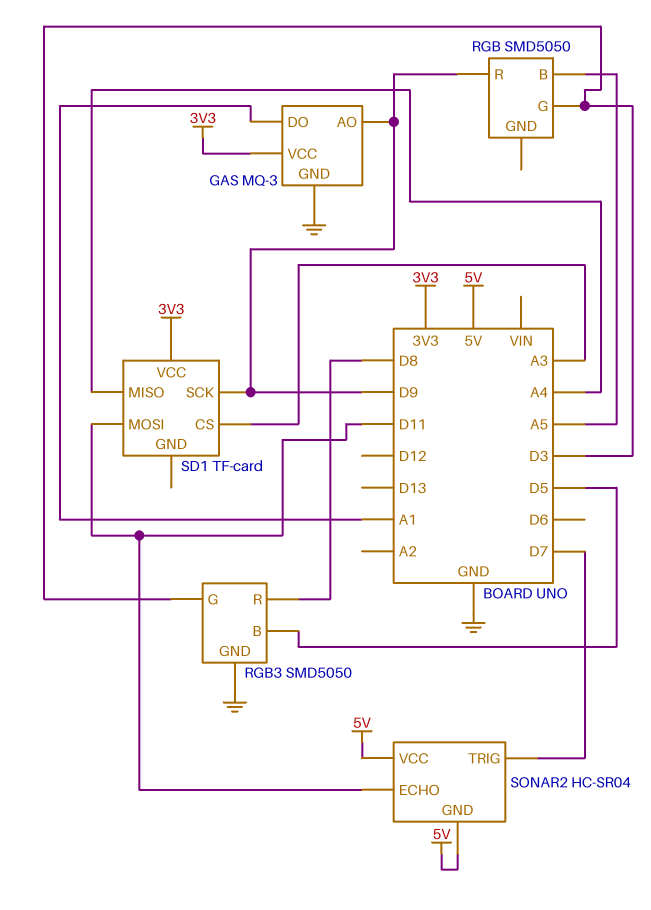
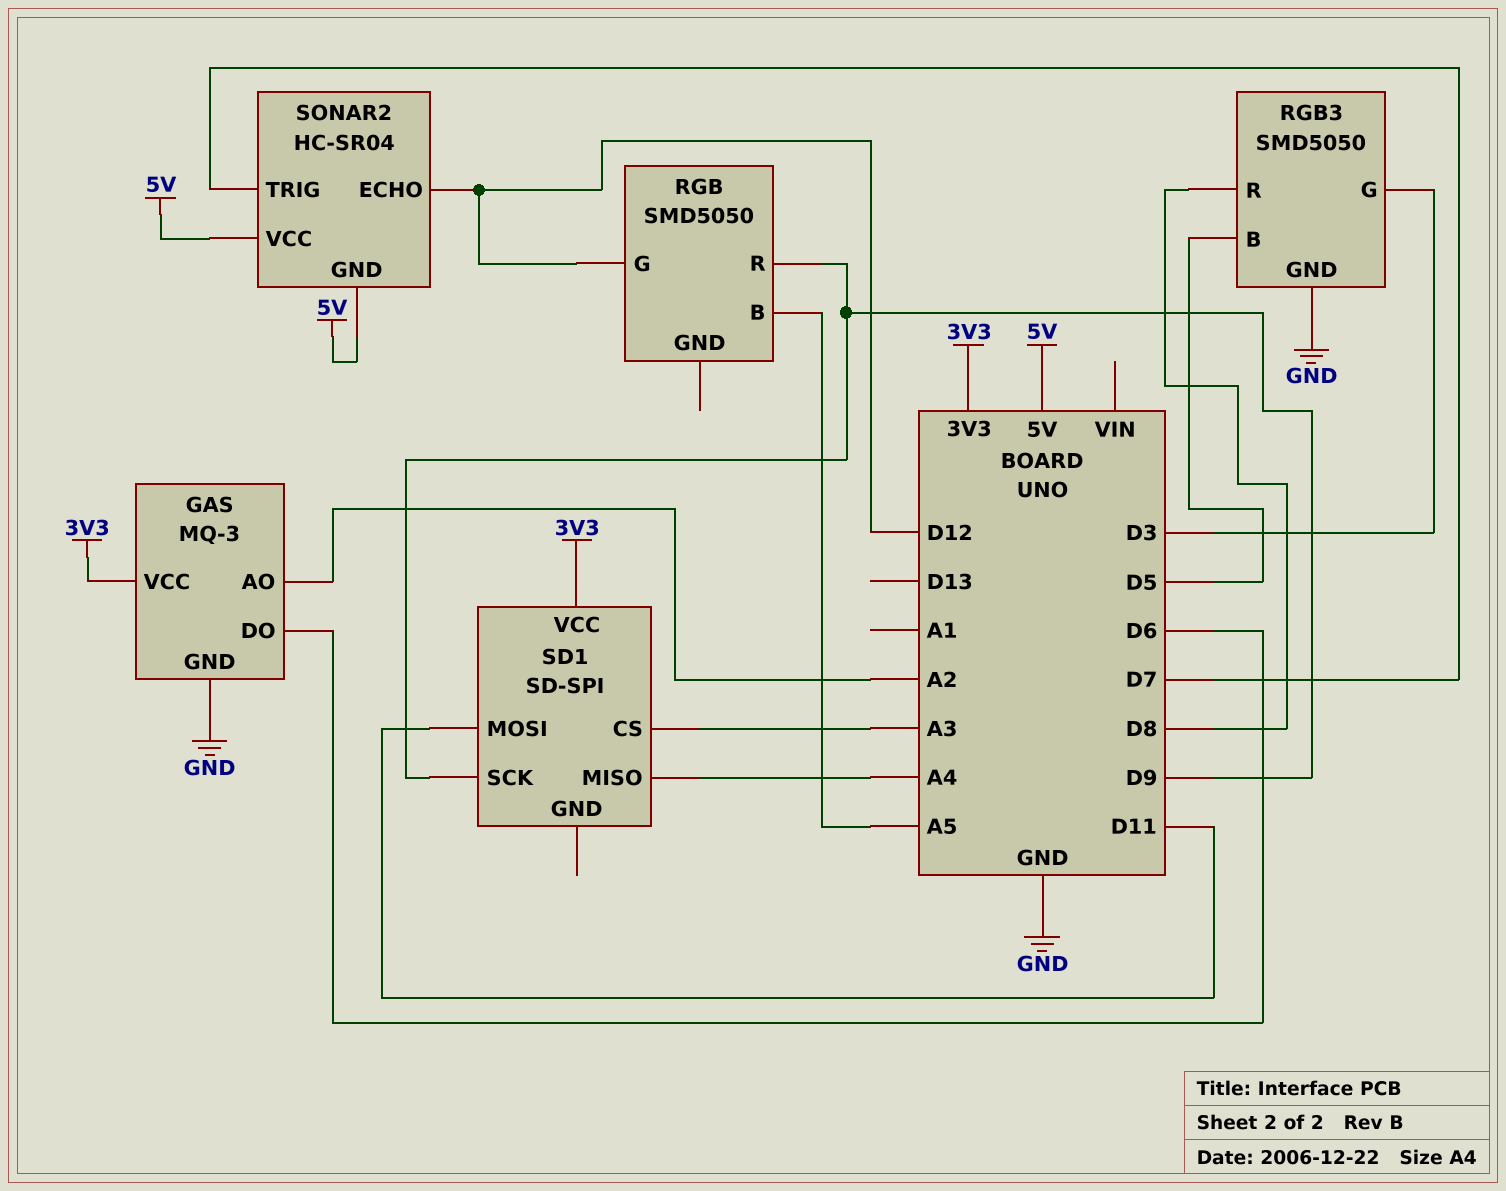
GAS pin AO: D9 -> A2
GAS pin DO: A1 -> D6
RGB pin G: D3 -> D12
SD1: TF-card -> SD-SPI
SONAR2 pin ECHO: D11 -> D12

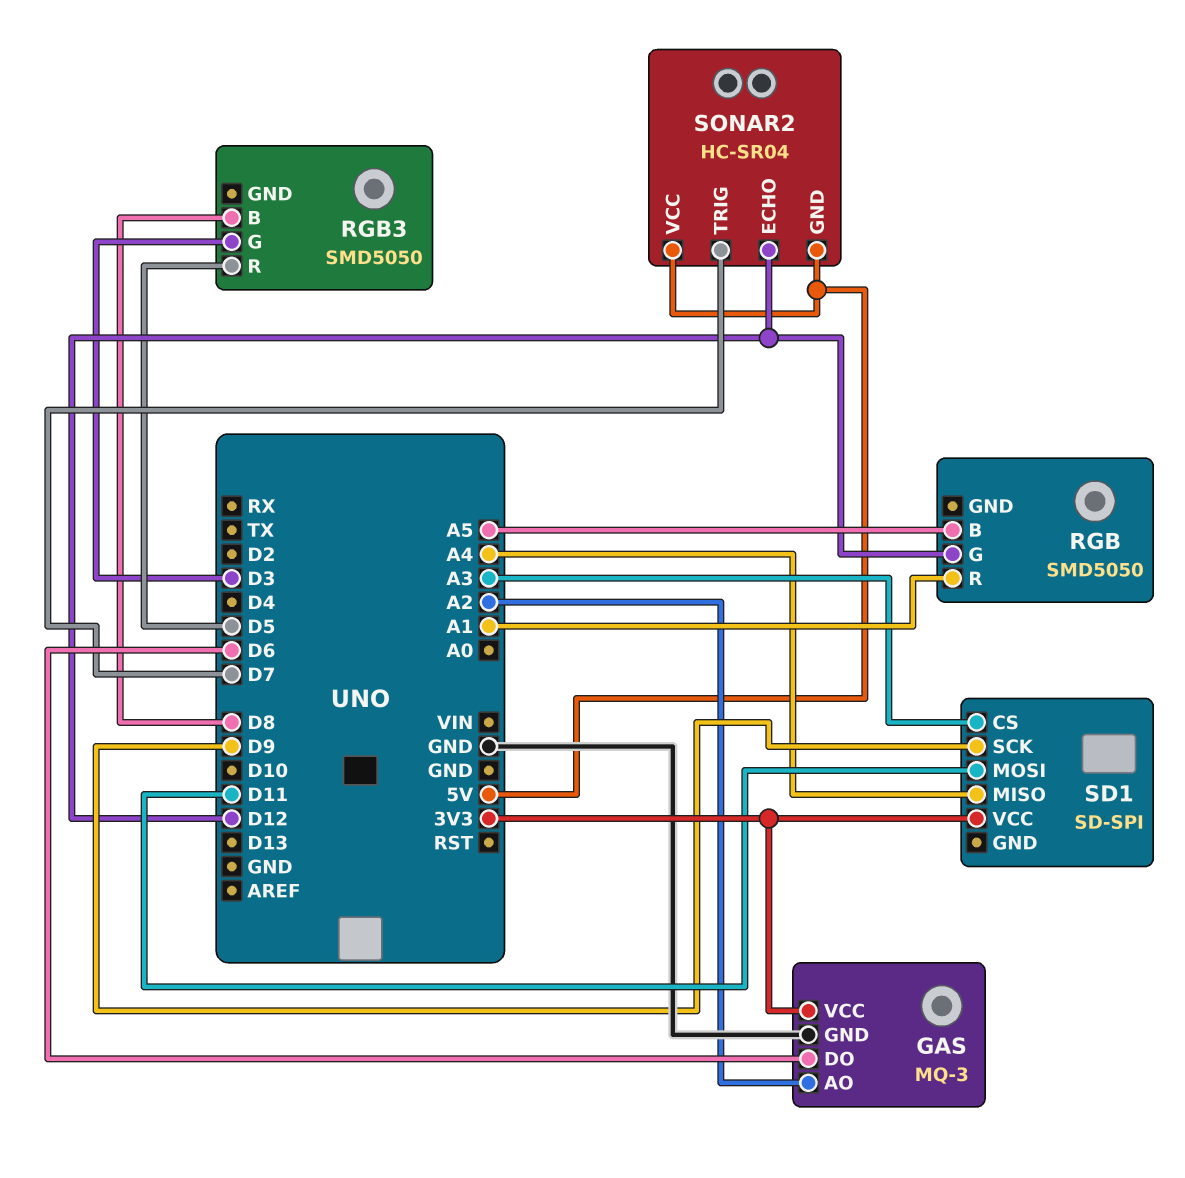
RGB pin R: D9 -> A1
RGB3 pin B: D5 -> D8
RGB3 pin GND: GND -> none
RGB3 pin R: D8 -> D5

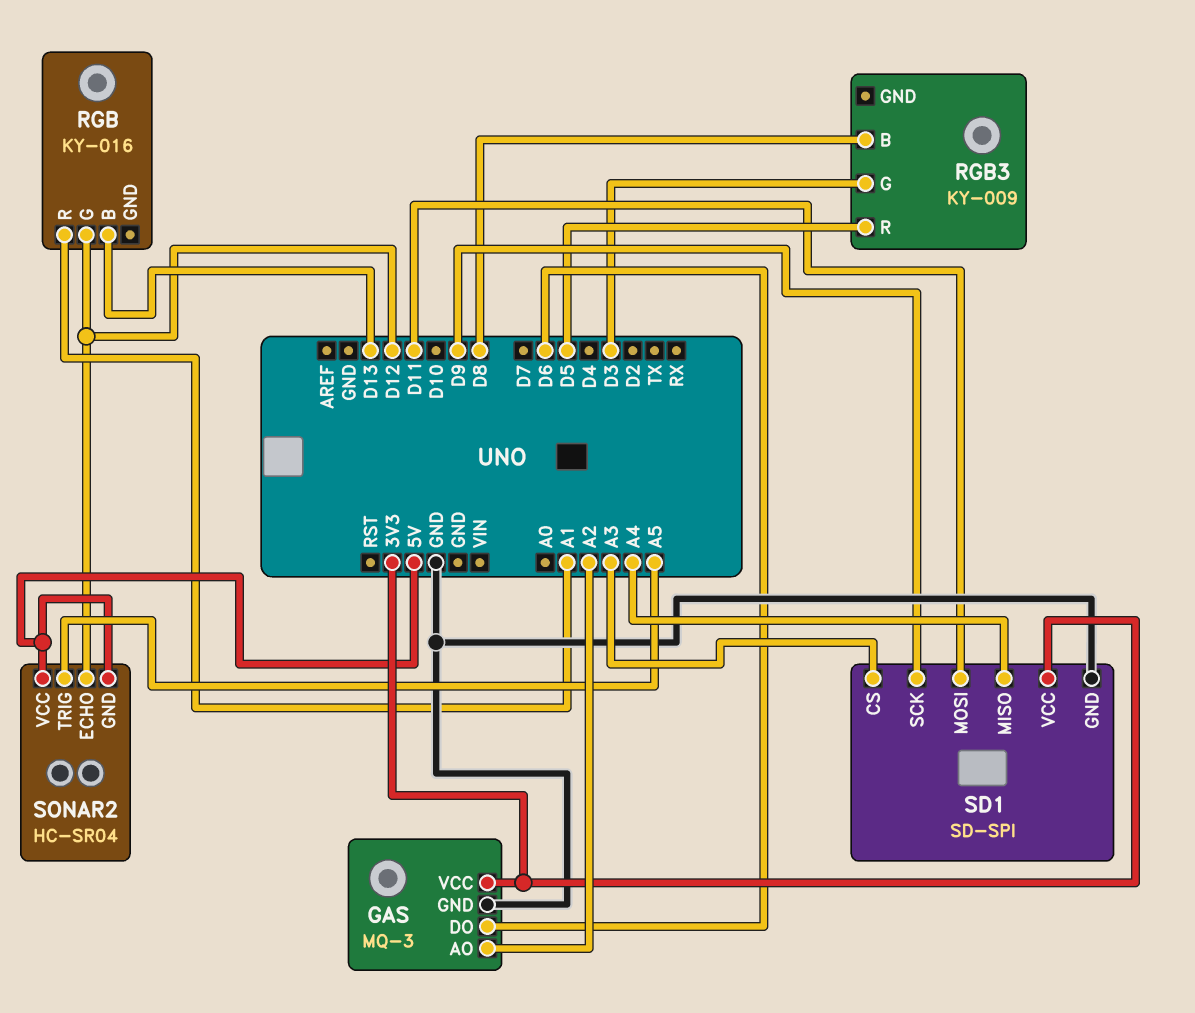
RGB: SMD5050 -> KY-016
RGB pin B: A5 -> D13
RGB3: SMD5050 -> KY-009
SD1 pin GND: none -> GND
SONAR2 pin TRIG: D7 -> A5

